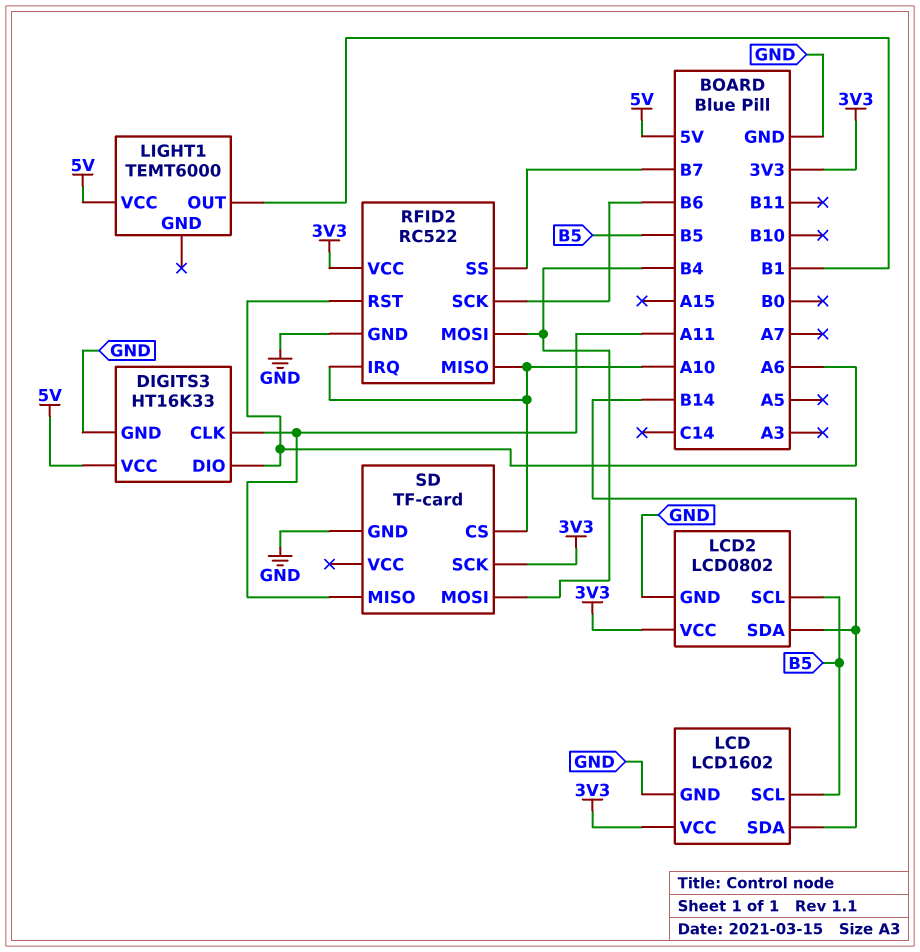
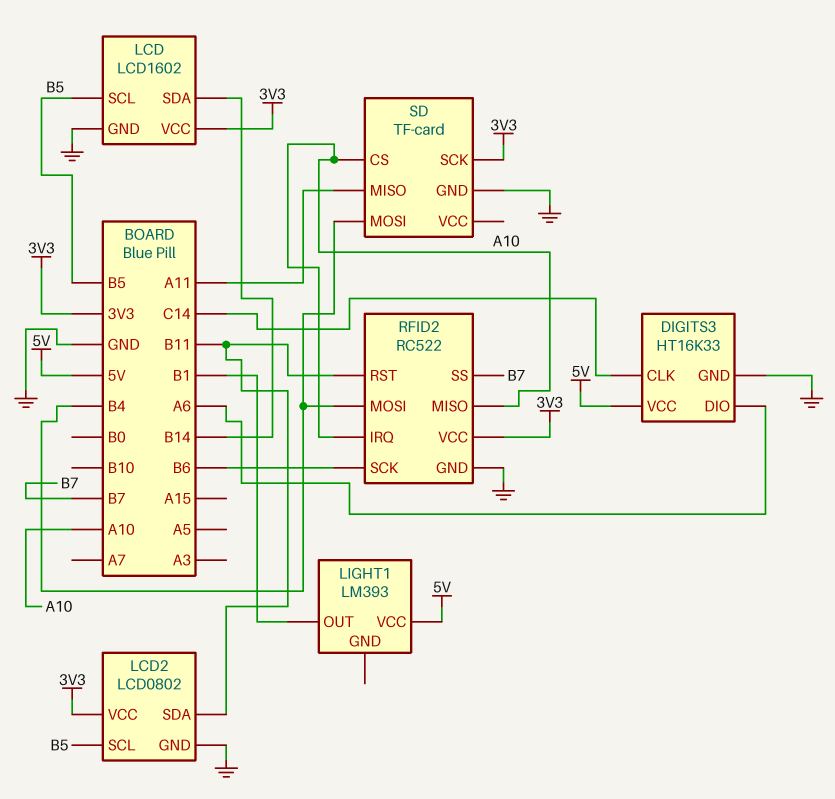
DIGITS3 pin CLK: A11 -> C14
LCD2 pin SDA: B14 -> B11
LIGHT1: TEMT6000 -> LM393
RFID2 pin RST: A6 -> B11

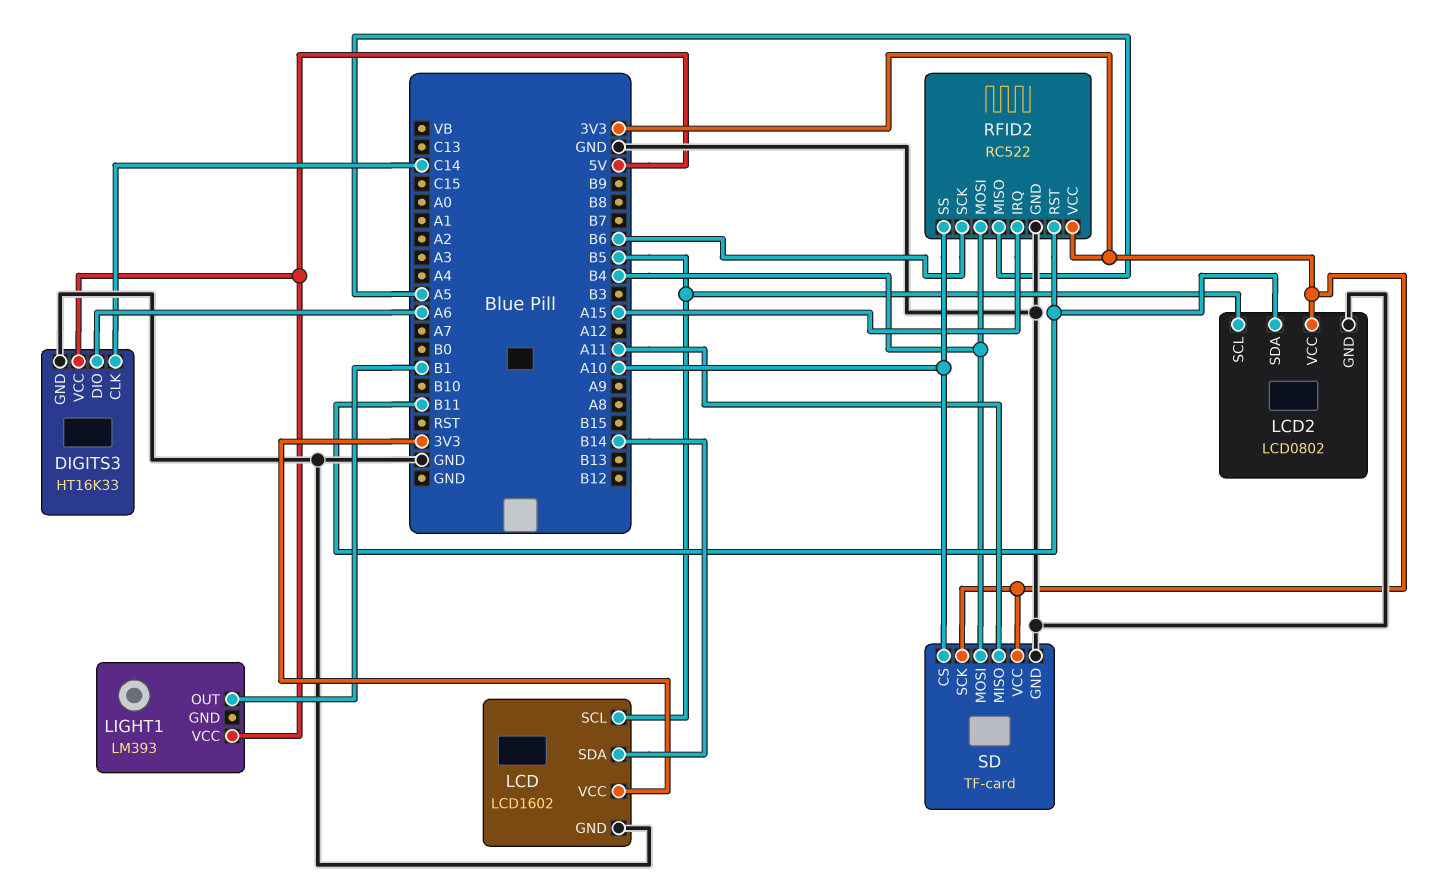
RFID2 pin IRQ: A10 -> A15
RFID2 pin MISO: A10 -> A5
RFID2 pin SS: B7 -> A10
SD pin VCC: none -> 3V3

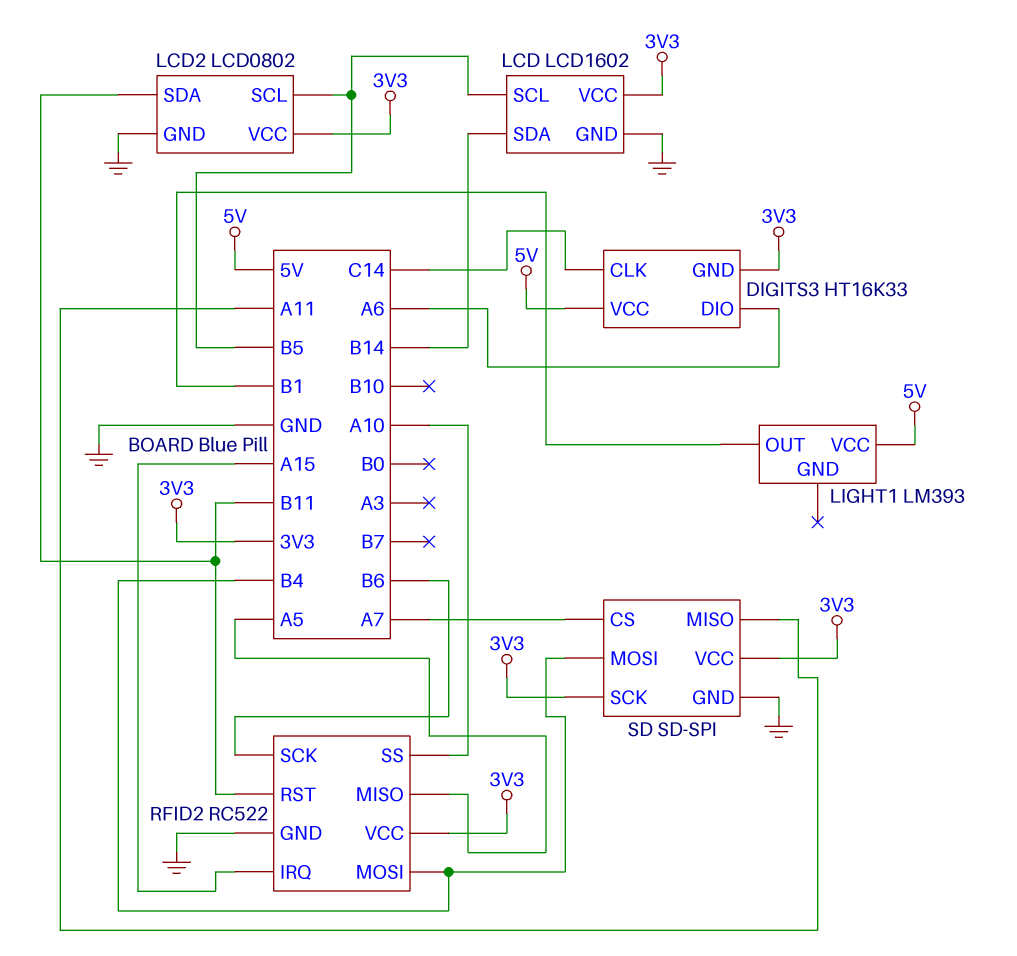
DIGITS3 pin GND: GND -> 3V3
SD: TF-card -> SD-SPI
SD pin CS: A10 -> A7

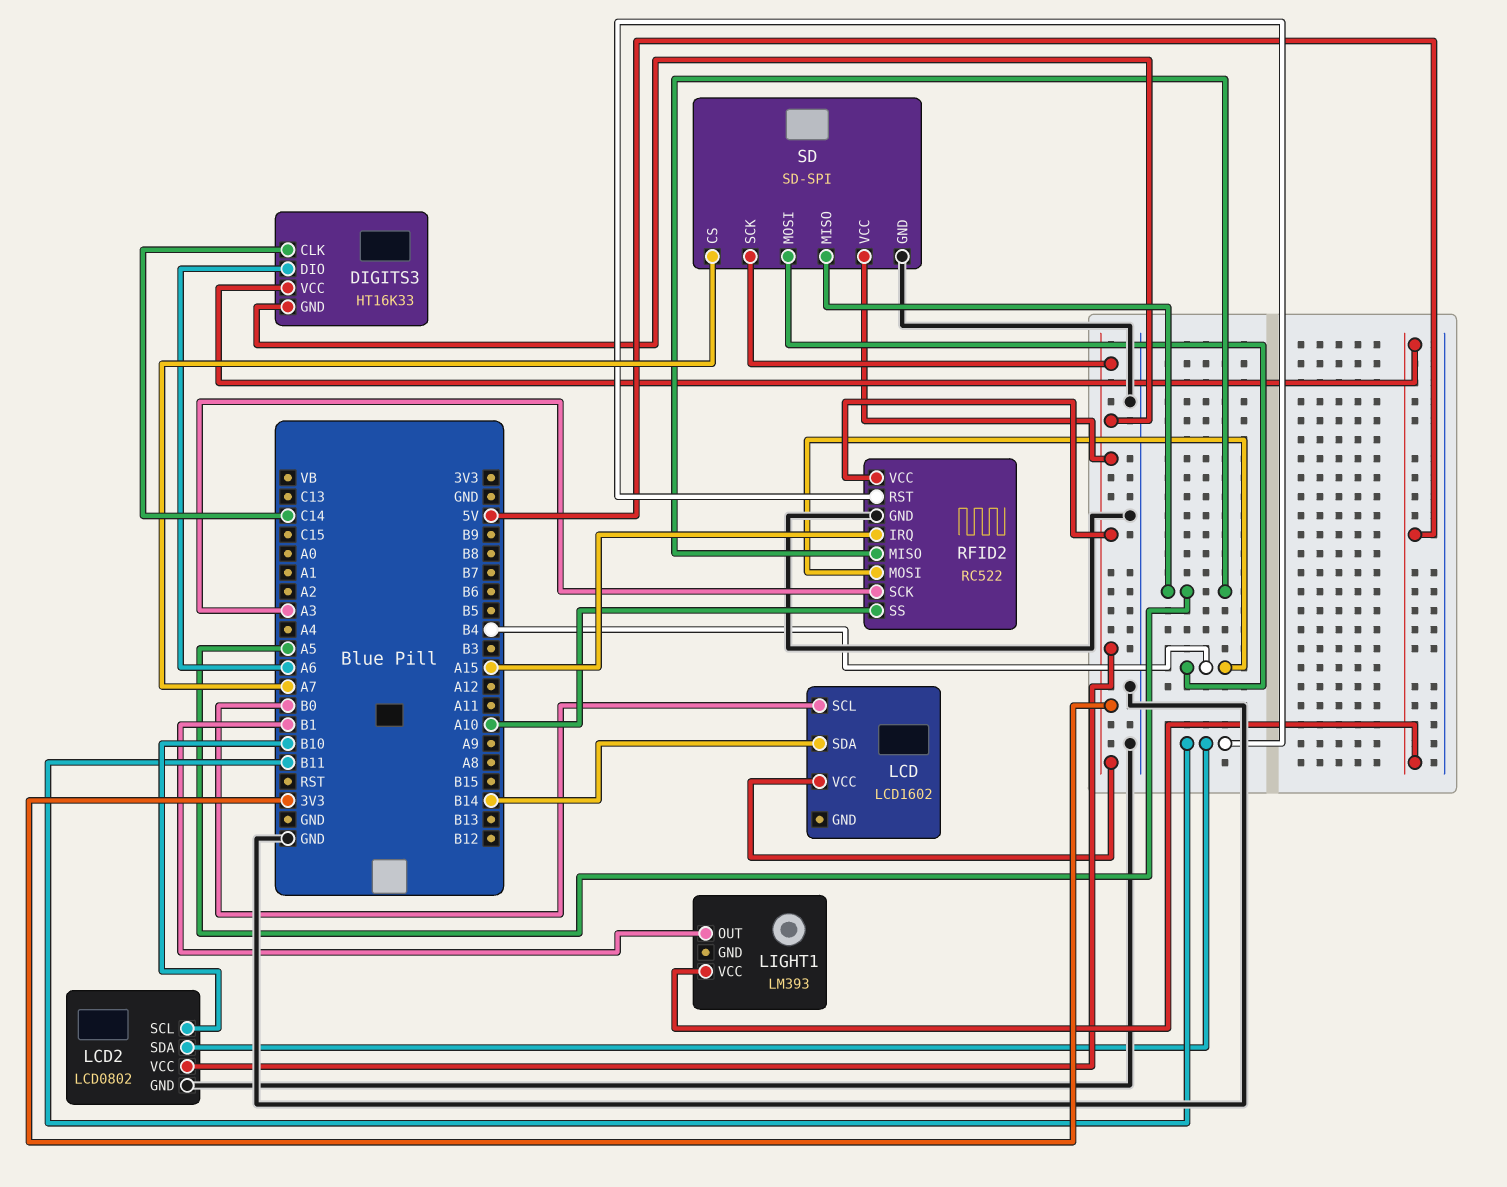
LCD pin GND: GND -> none
LCD pin SCL: B5 -> B0
LCD2 pin SCL: B5 -> B10
RFID2 pin SCK: B6 -> A3
SD pin MISO: A11 -> A5

